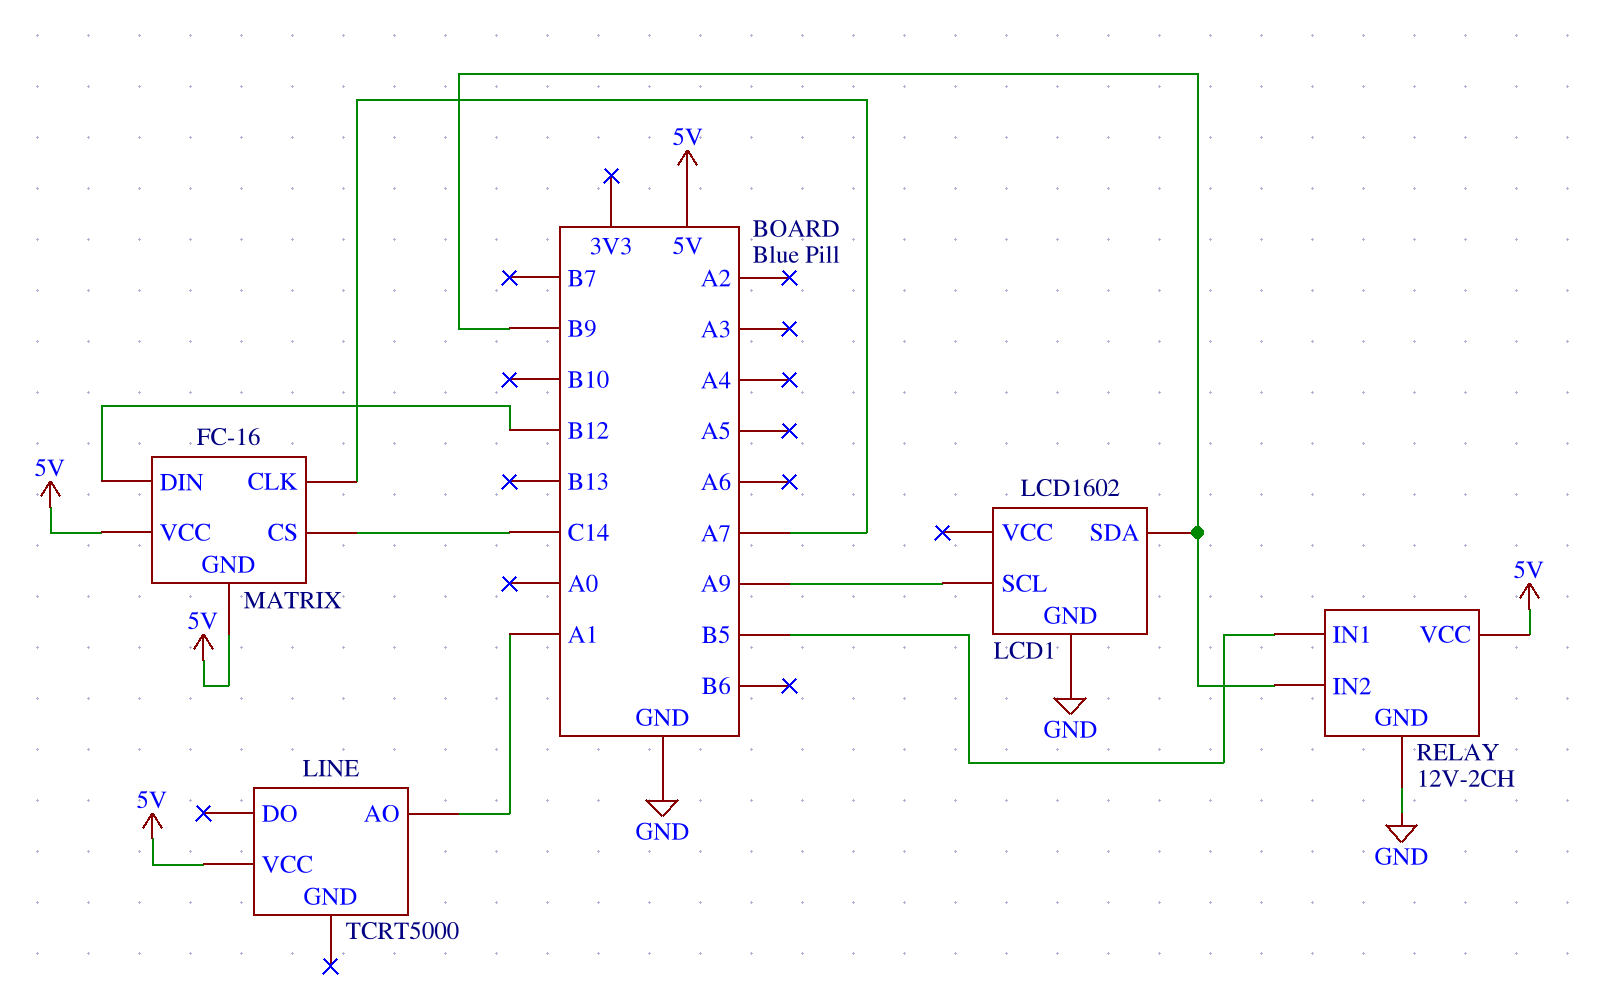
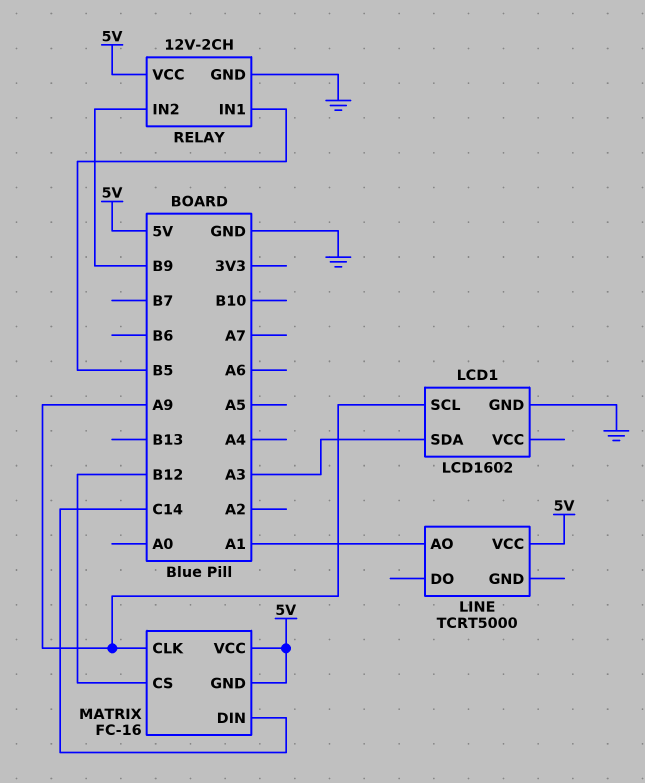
LCD1 pin SDA: B9 -> A3
MATRIX pin CLK: A7 -> A9
MATRIX pin CS: C14 -> B12
MATRIX pin DIN: B12 -> C14

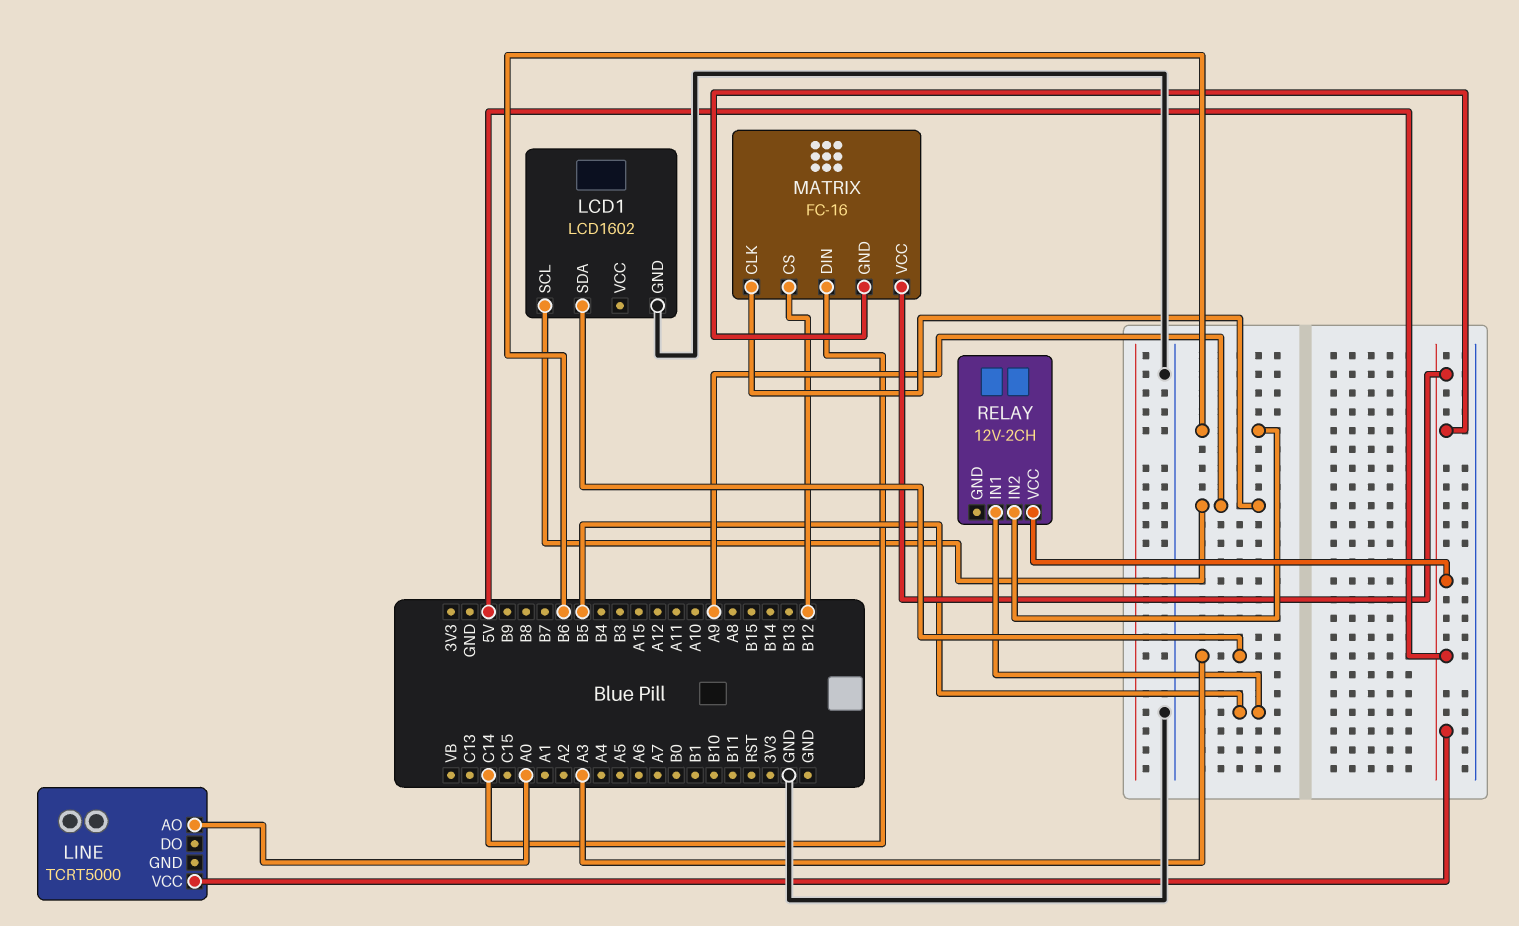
LINE pin AO: A1 -> A0
RELAY pin GND: GND -> none
RELAY pin IN2: B9 -> B6

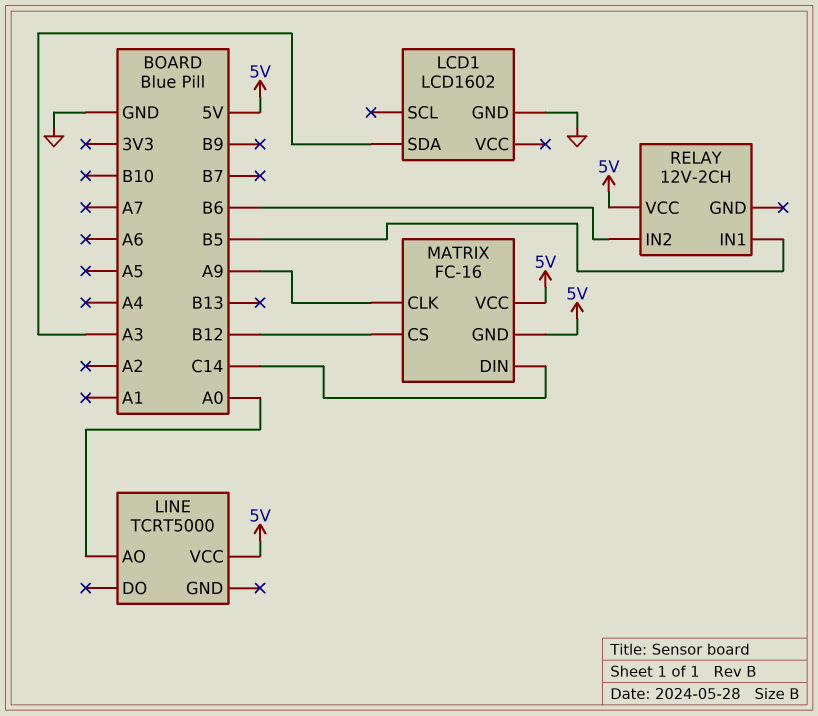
LCD1 pin SCL: A9 -> none

